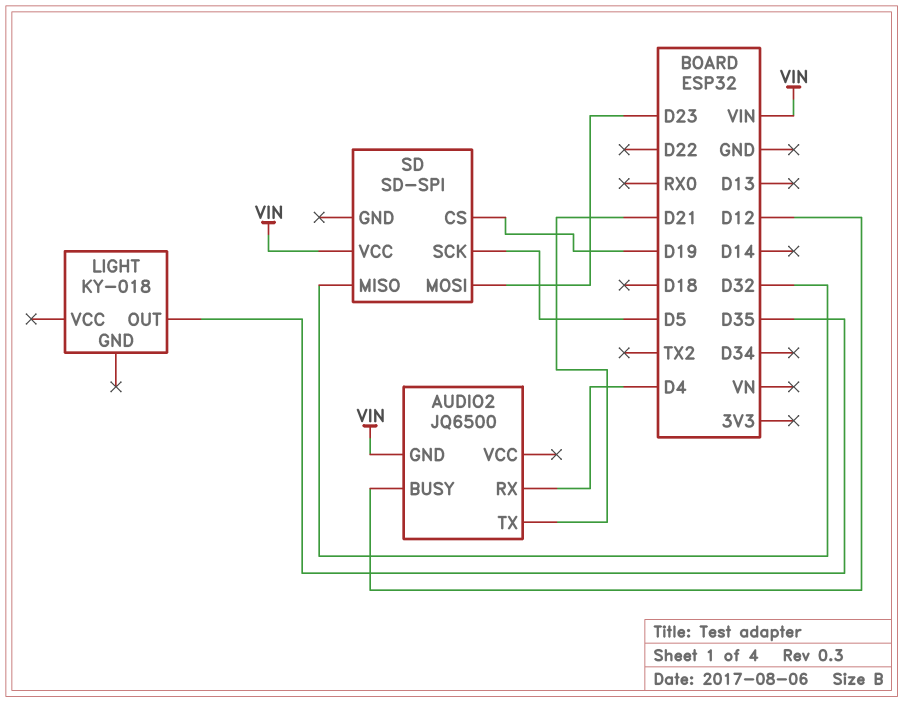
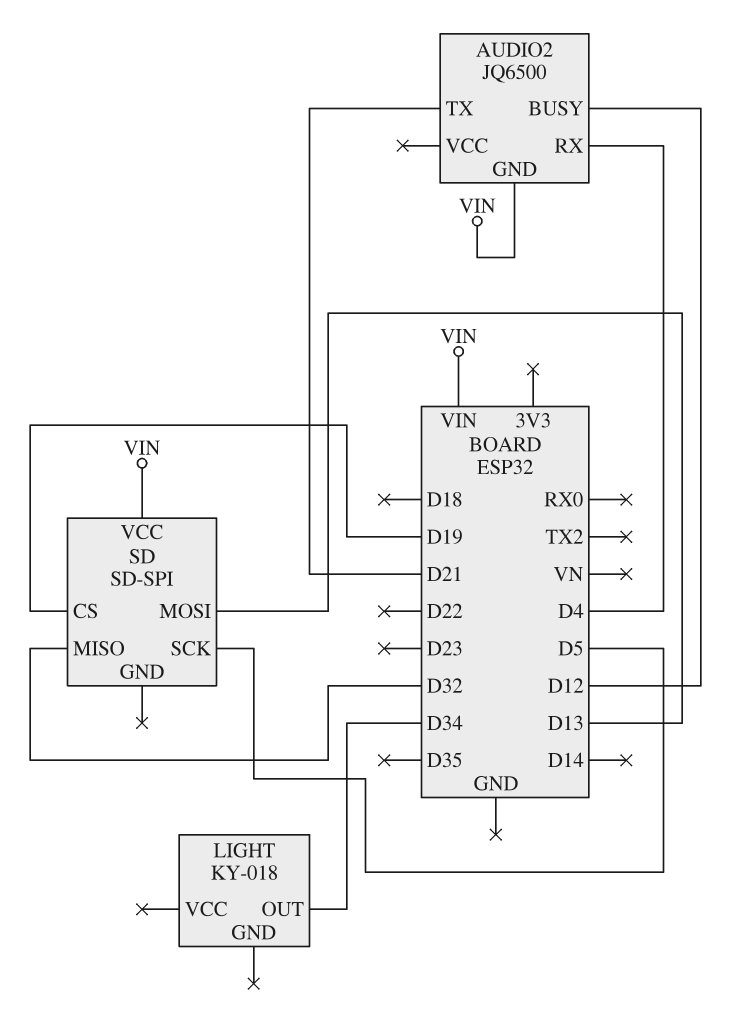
LIGHT pin OUT: D35 -> D34
SD pin MOSI: D23 -> D13

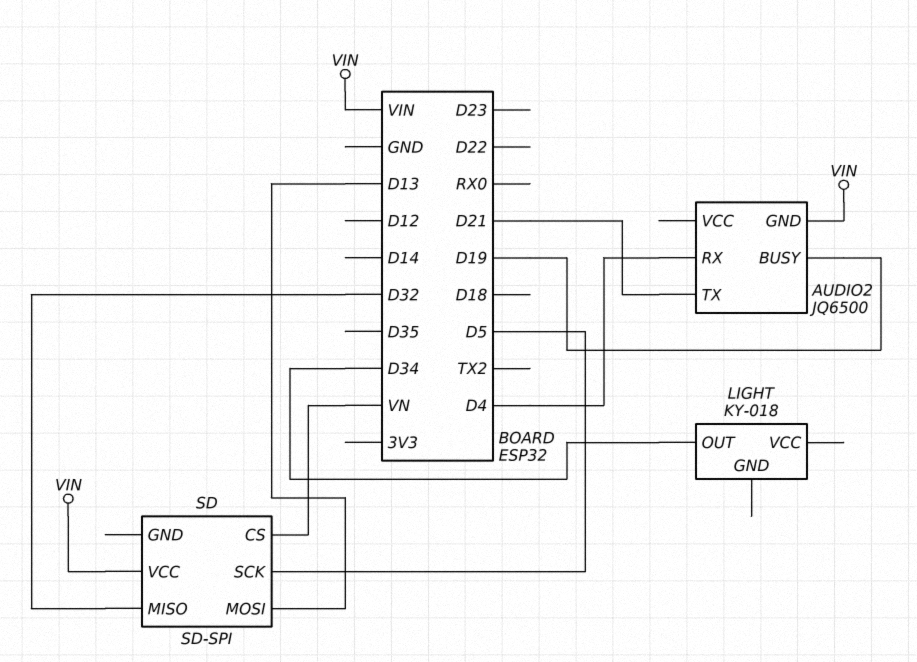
AUDIO2 pin BUSY: D12 -> D19
SD pin CS: D19 -> VN

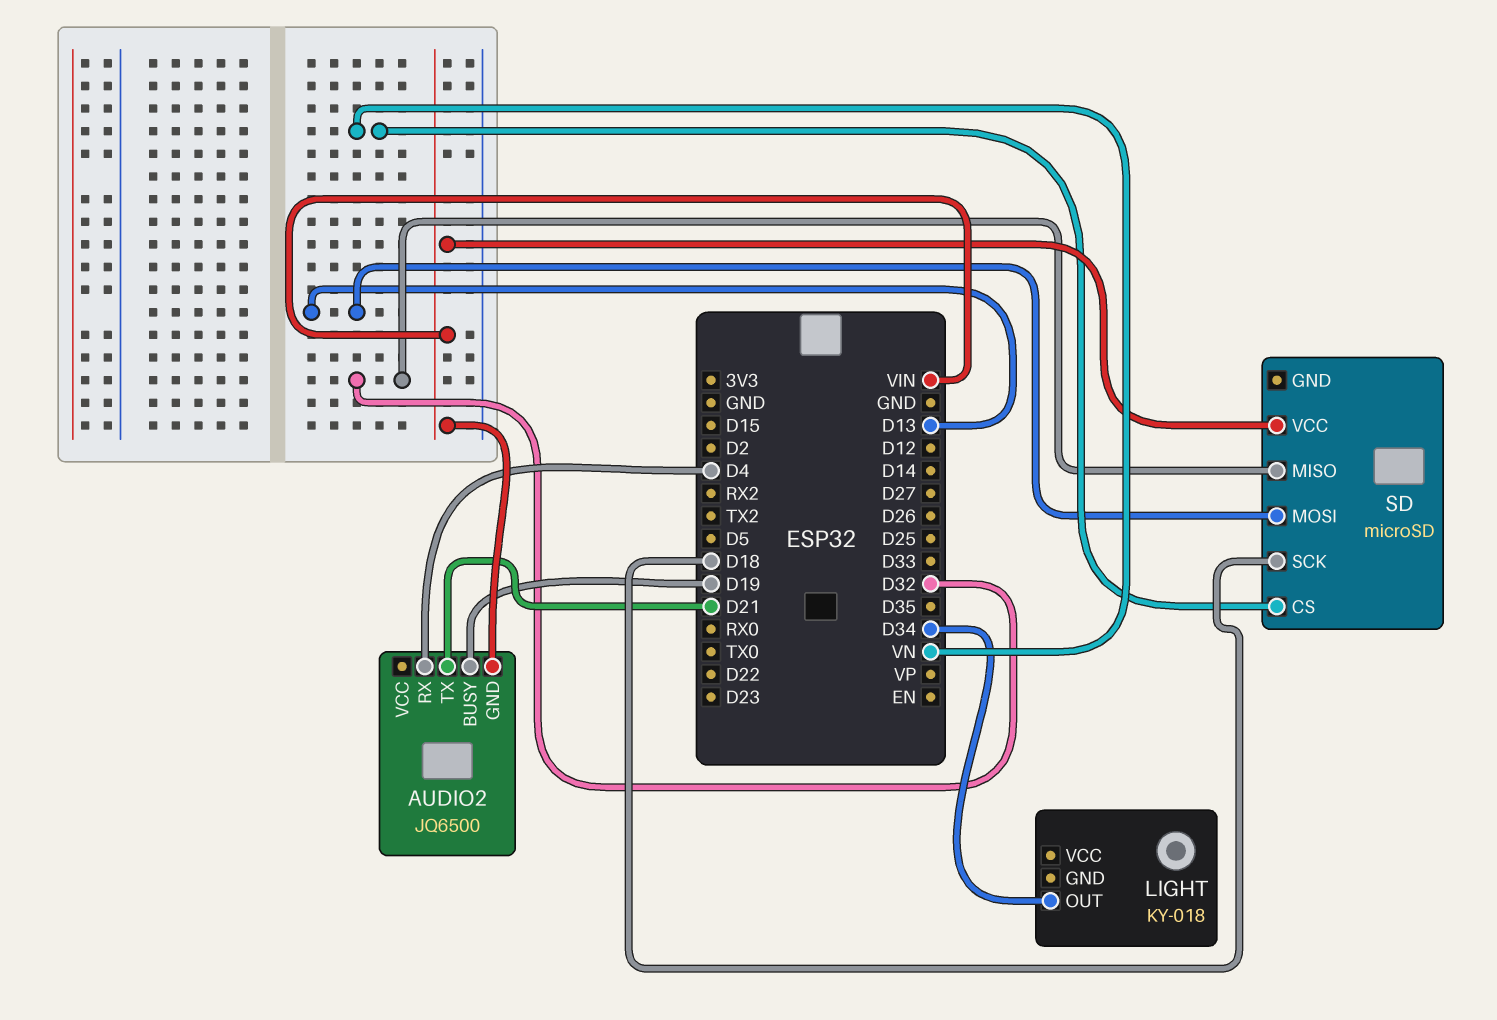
SD: SD-SPI -> microSD
SD pin SCK: D5 -> D18

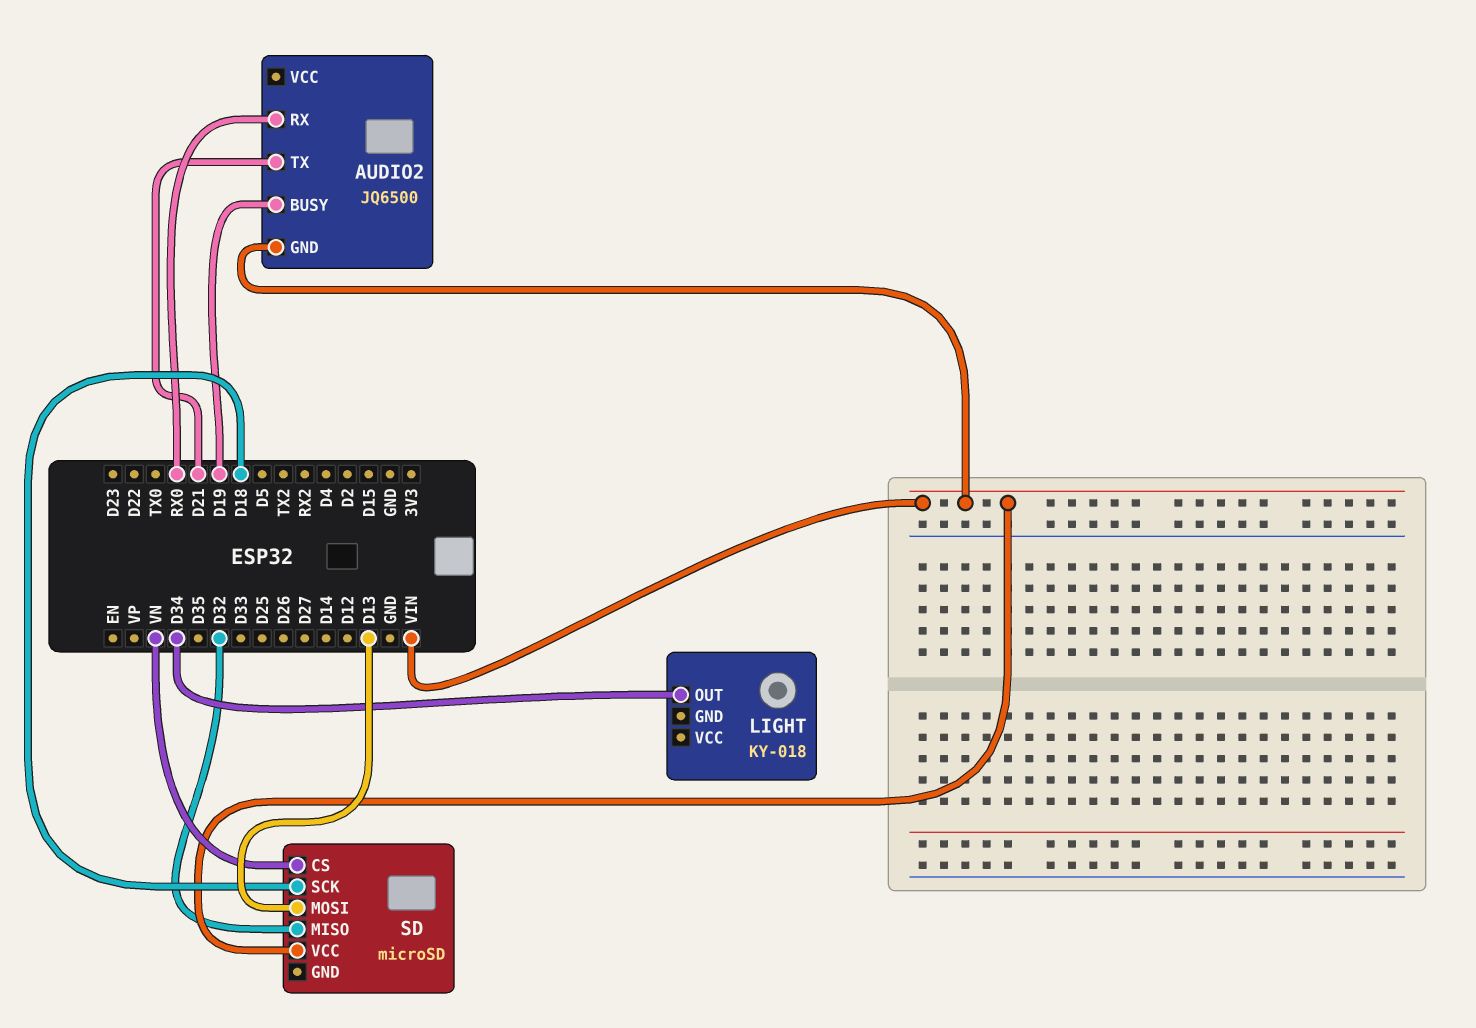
AUDIO2 pin RX: D4 -> RX0

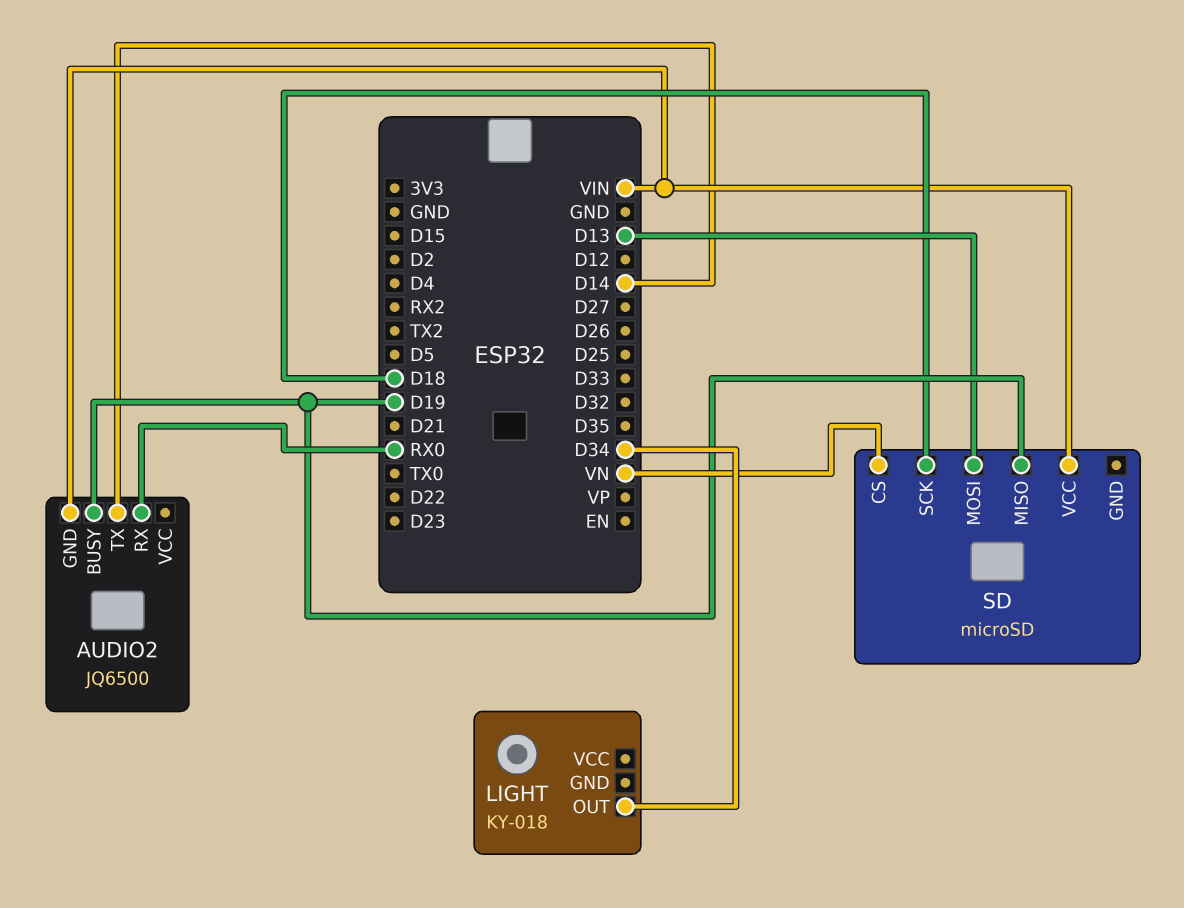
AUDIO2 pin TX: D21 -> D14
SD pin MISO: D32 -> D19

